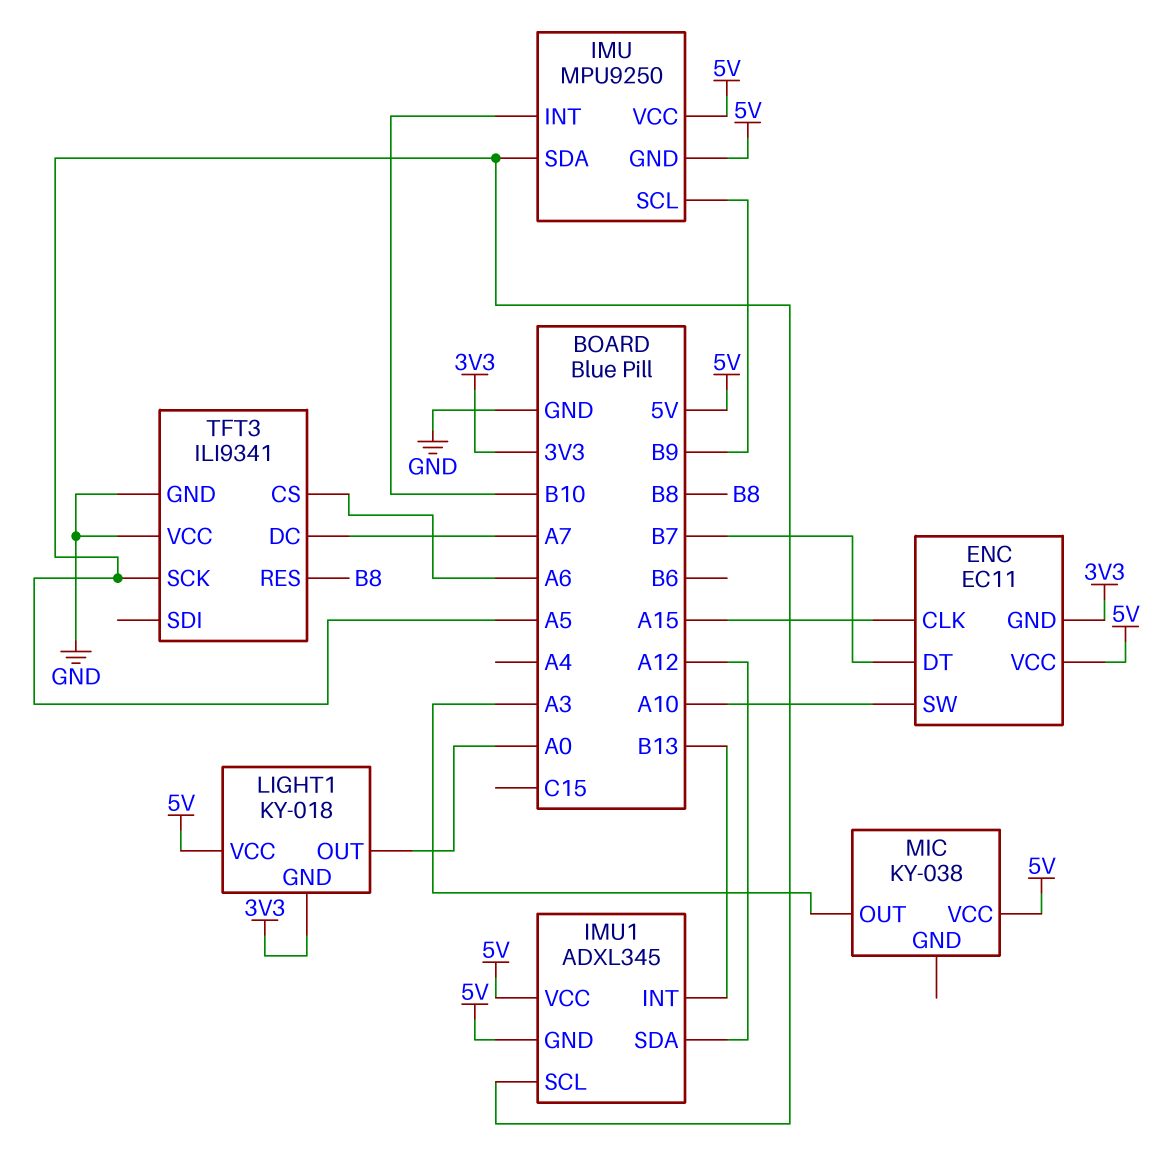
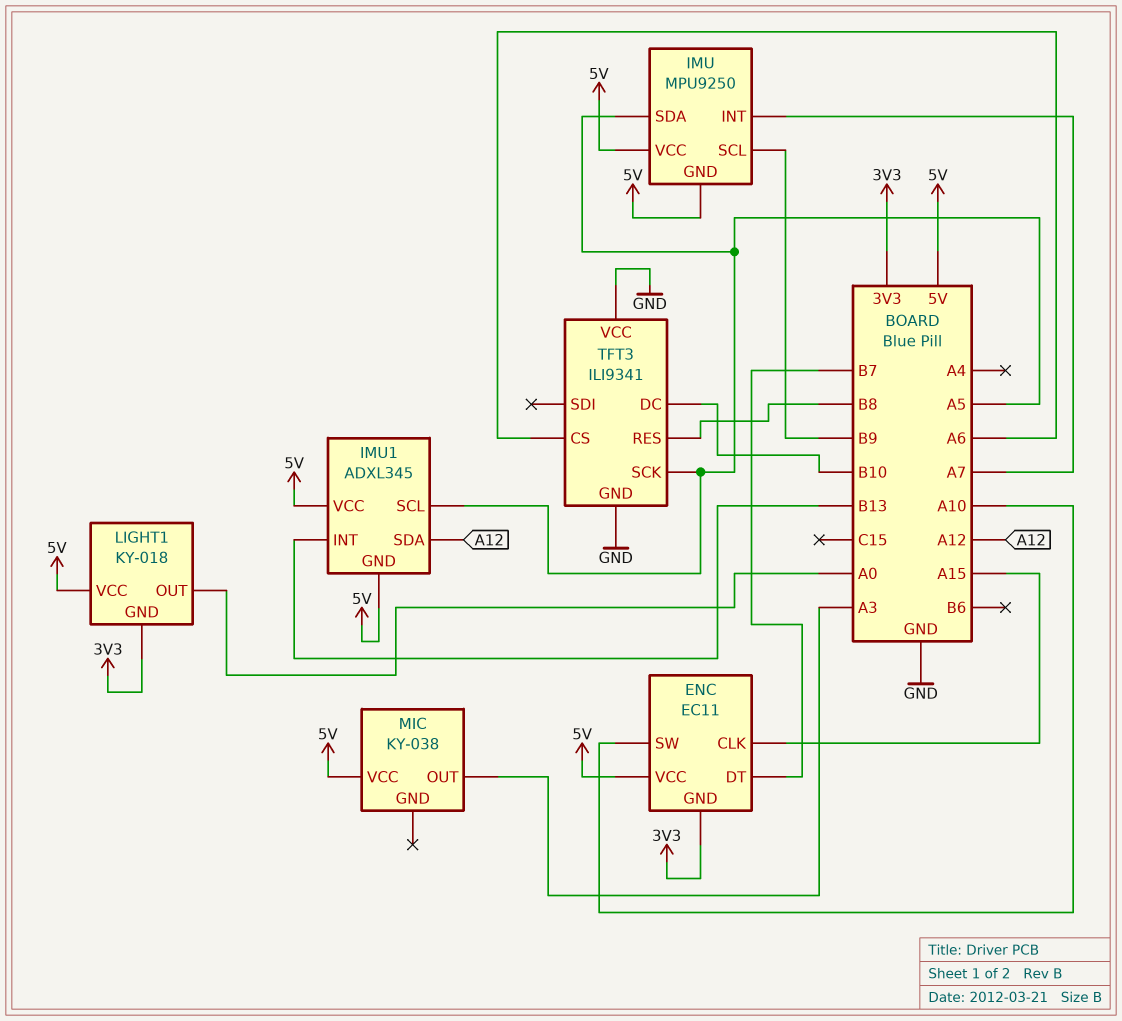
IMU pin INT: B10 -> A7
TFT3 pin DC: A7 -> B10

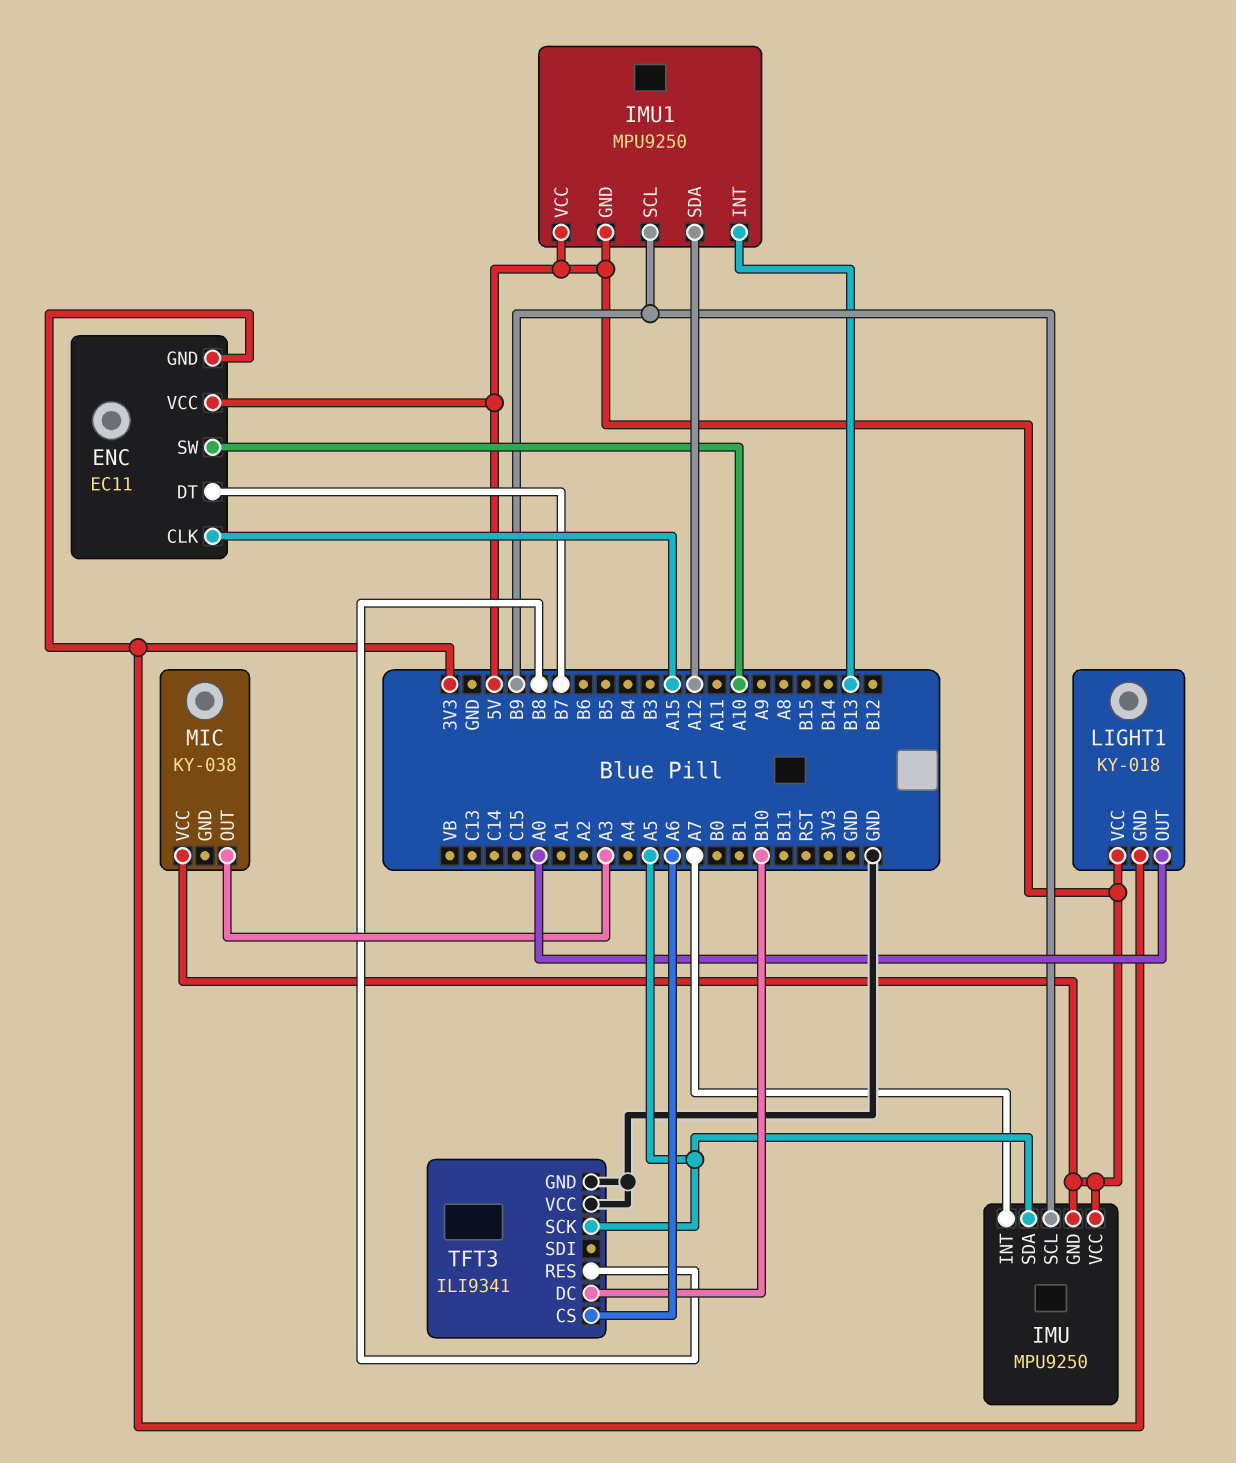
IMU1: ADXL345 -> MPU9250
IMU1 pin SCL: A5 -> B9

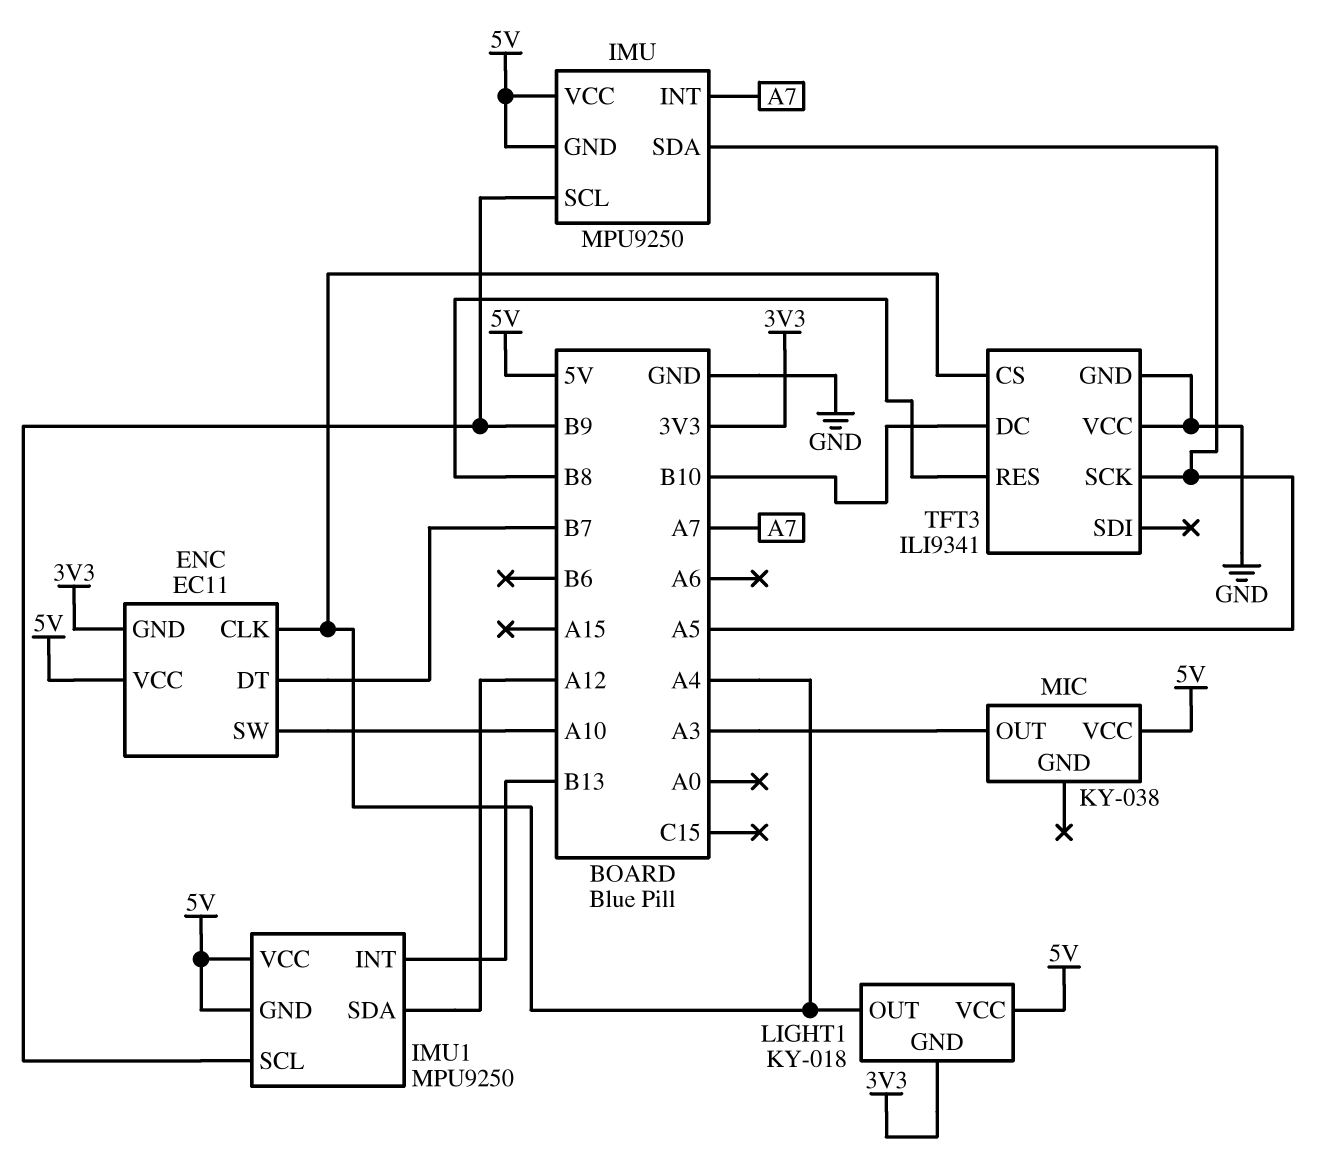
ENC pin CLK: A15 -> A4
LIGHT1 pin OUT: A0 -> A4
TFT3 pin CS: A6 -> A4

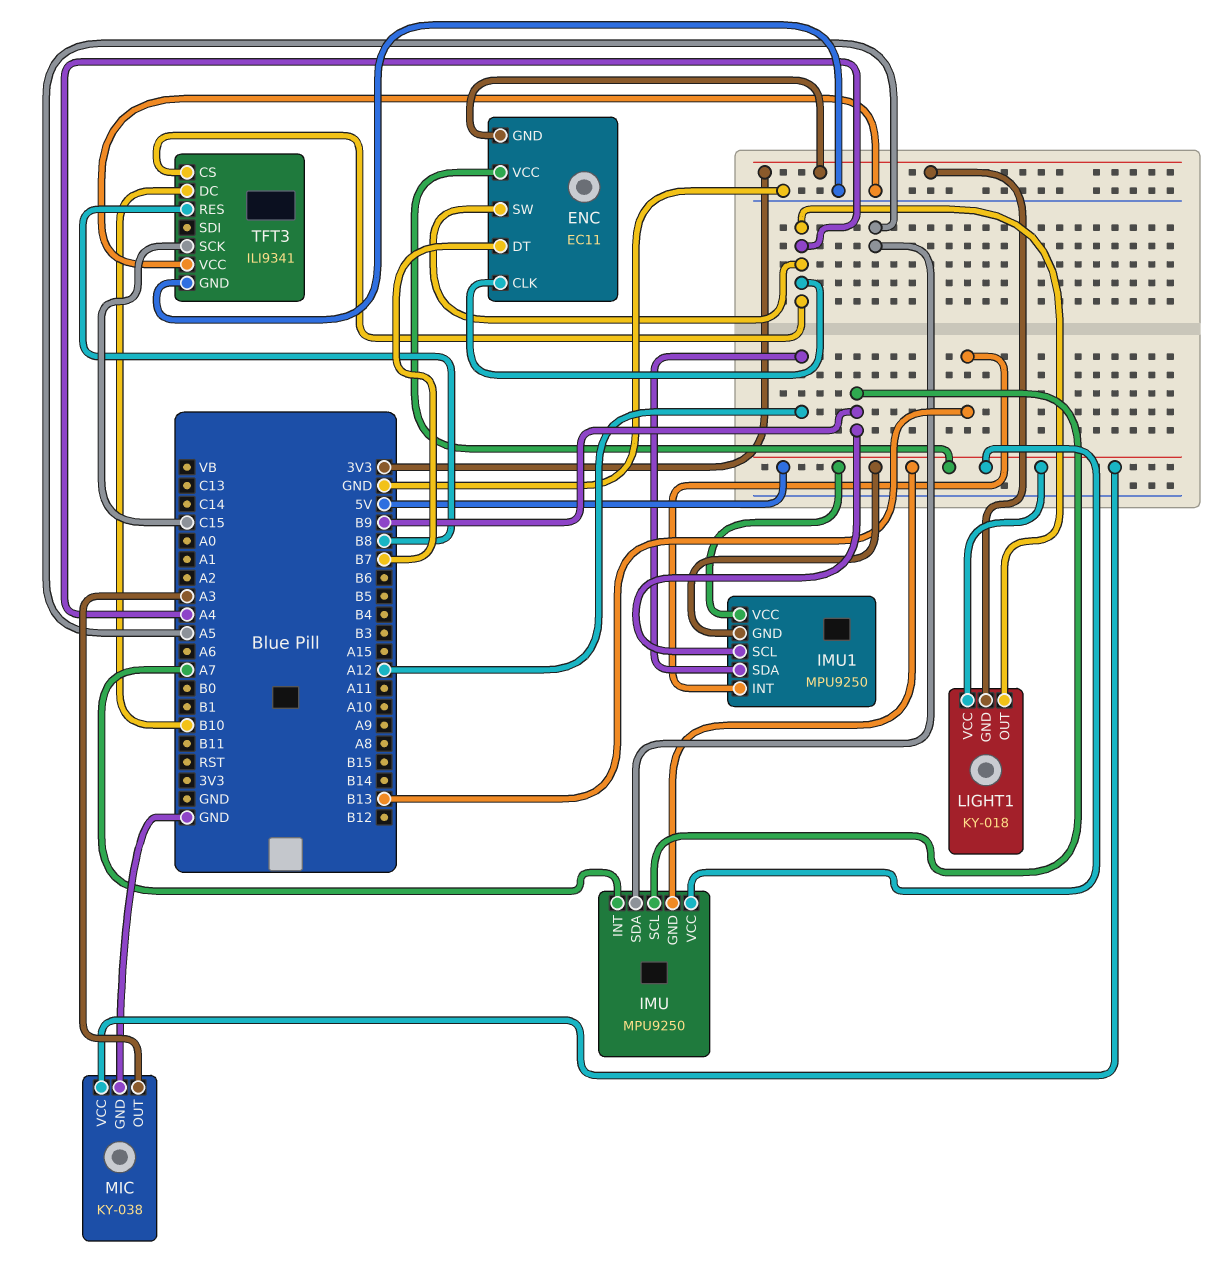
ENC pin SW: A10 -> A4
MIC pin GND: none -> GND
TFT3 pin SCK: A5 -> C15

